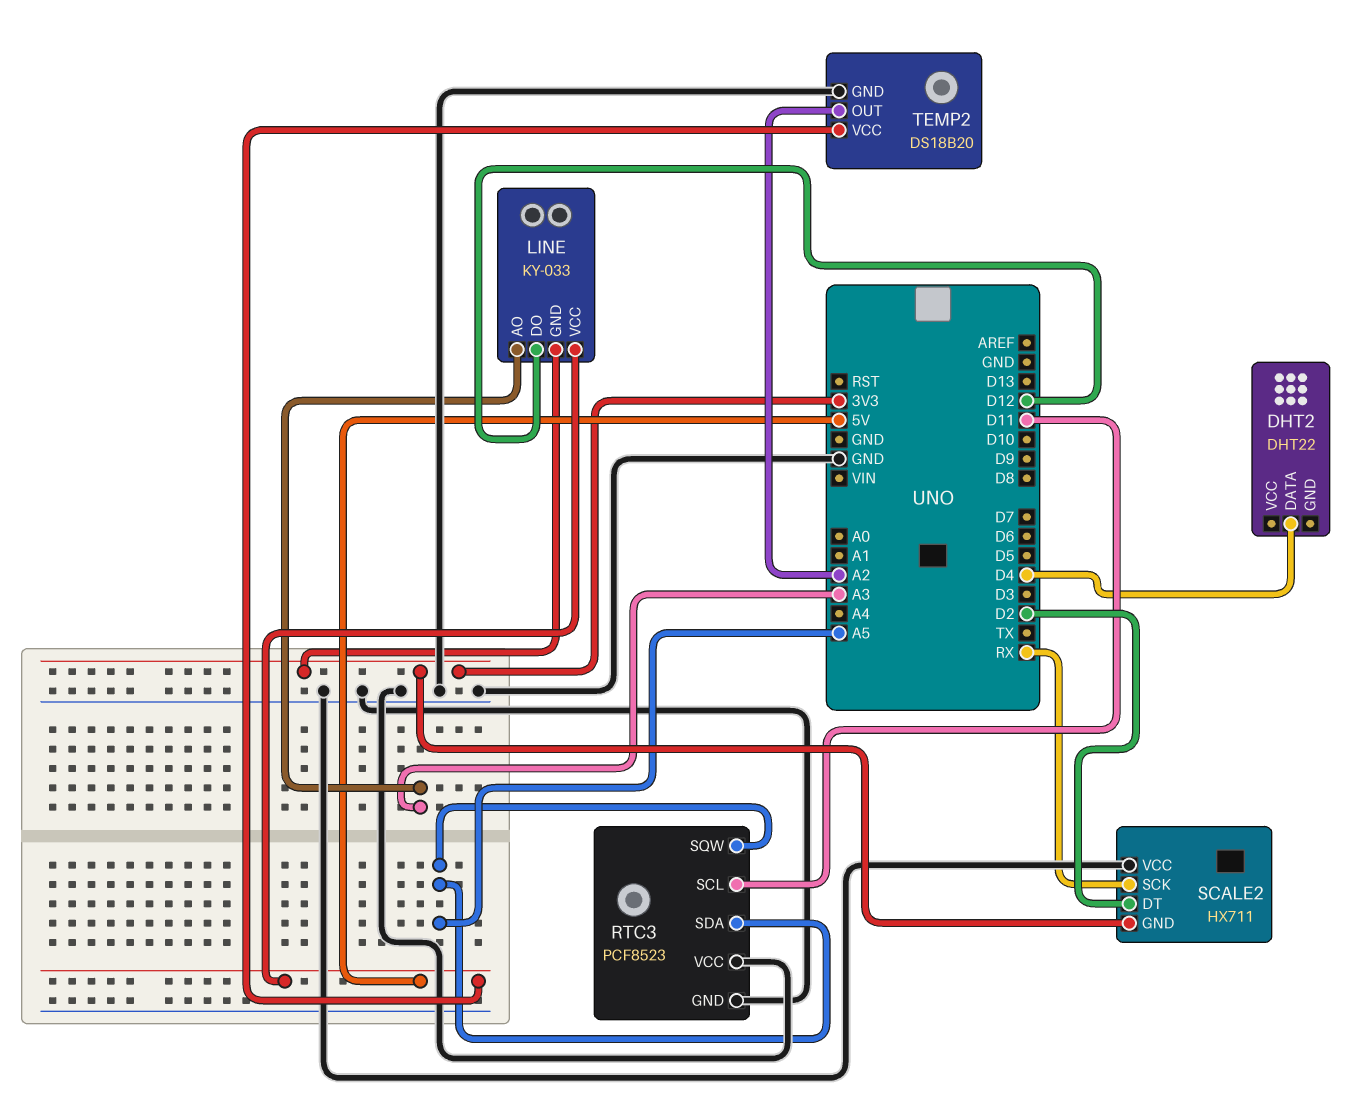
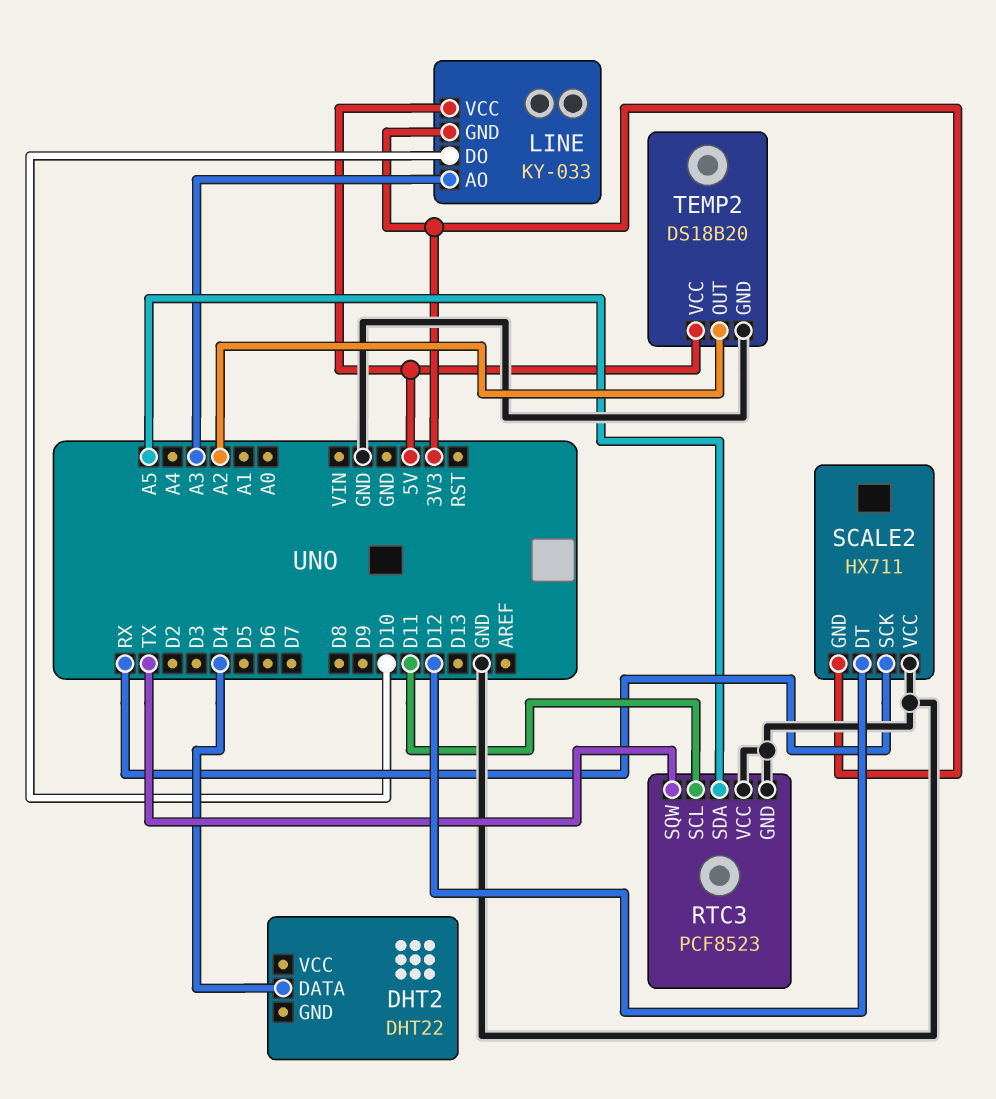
LINE pin DO: D12 -> D10
RTC3 pin SQW: A5 -> TX
SCALE2 pin DT: D2 -> D12

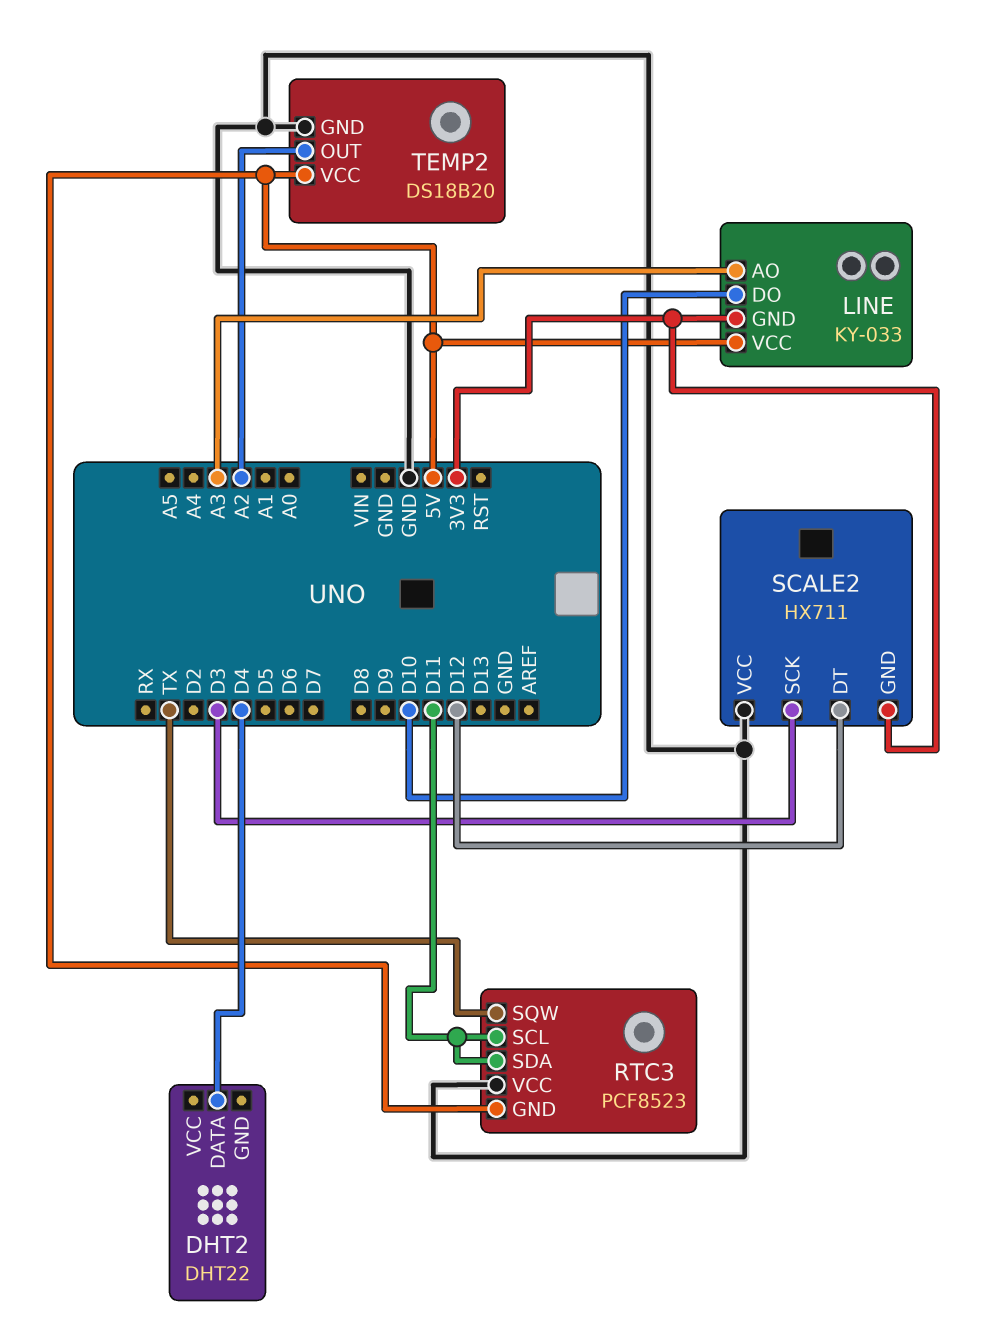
RTC3 pin GND: GND -> 5V
RTC3 pin SDA: A5 -> D11
SCALE2 pin SCK: RX -> D3

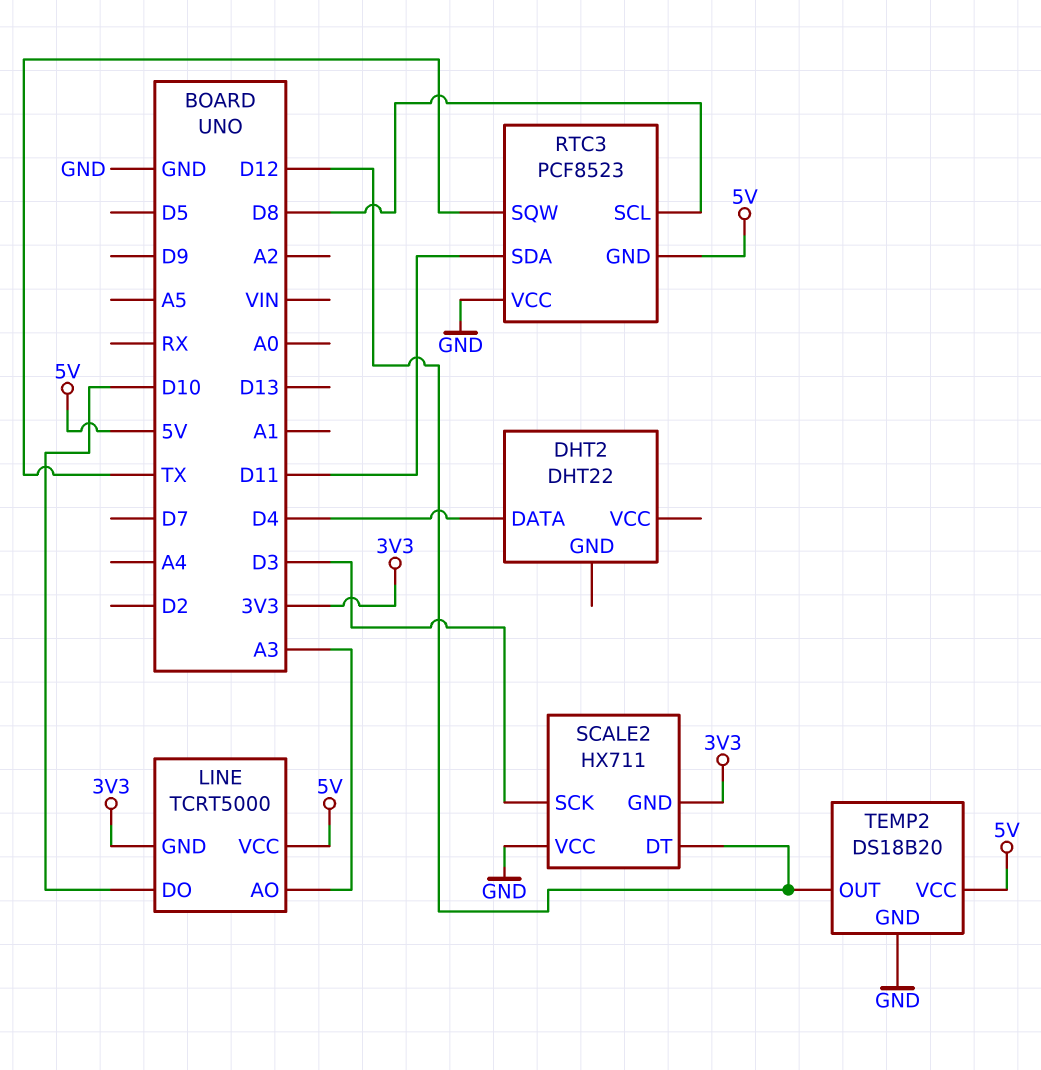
LINE: KY-033 -> TCRT5000
RTC3 pin SCL: D11 -> D8
TEMP2 pin OUT: A2 -> D12

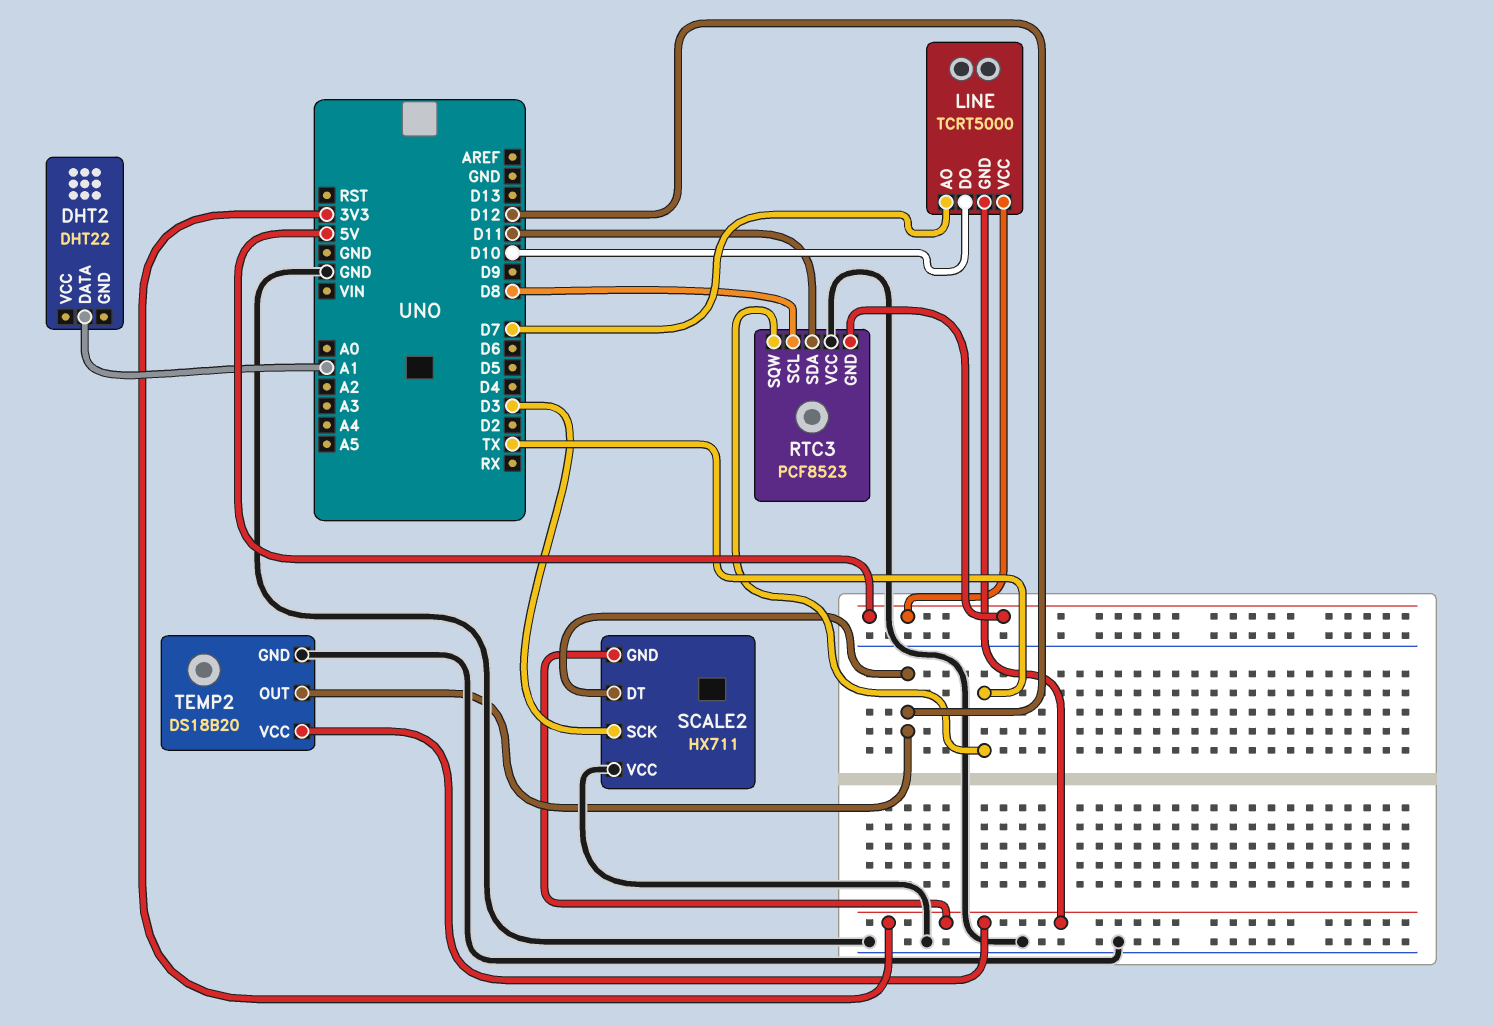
DHT2 pin DATA: D4 -> A1
LINE pin AO: A3 -> D7
TEMP2 pin VCC: 5V -> 3V3

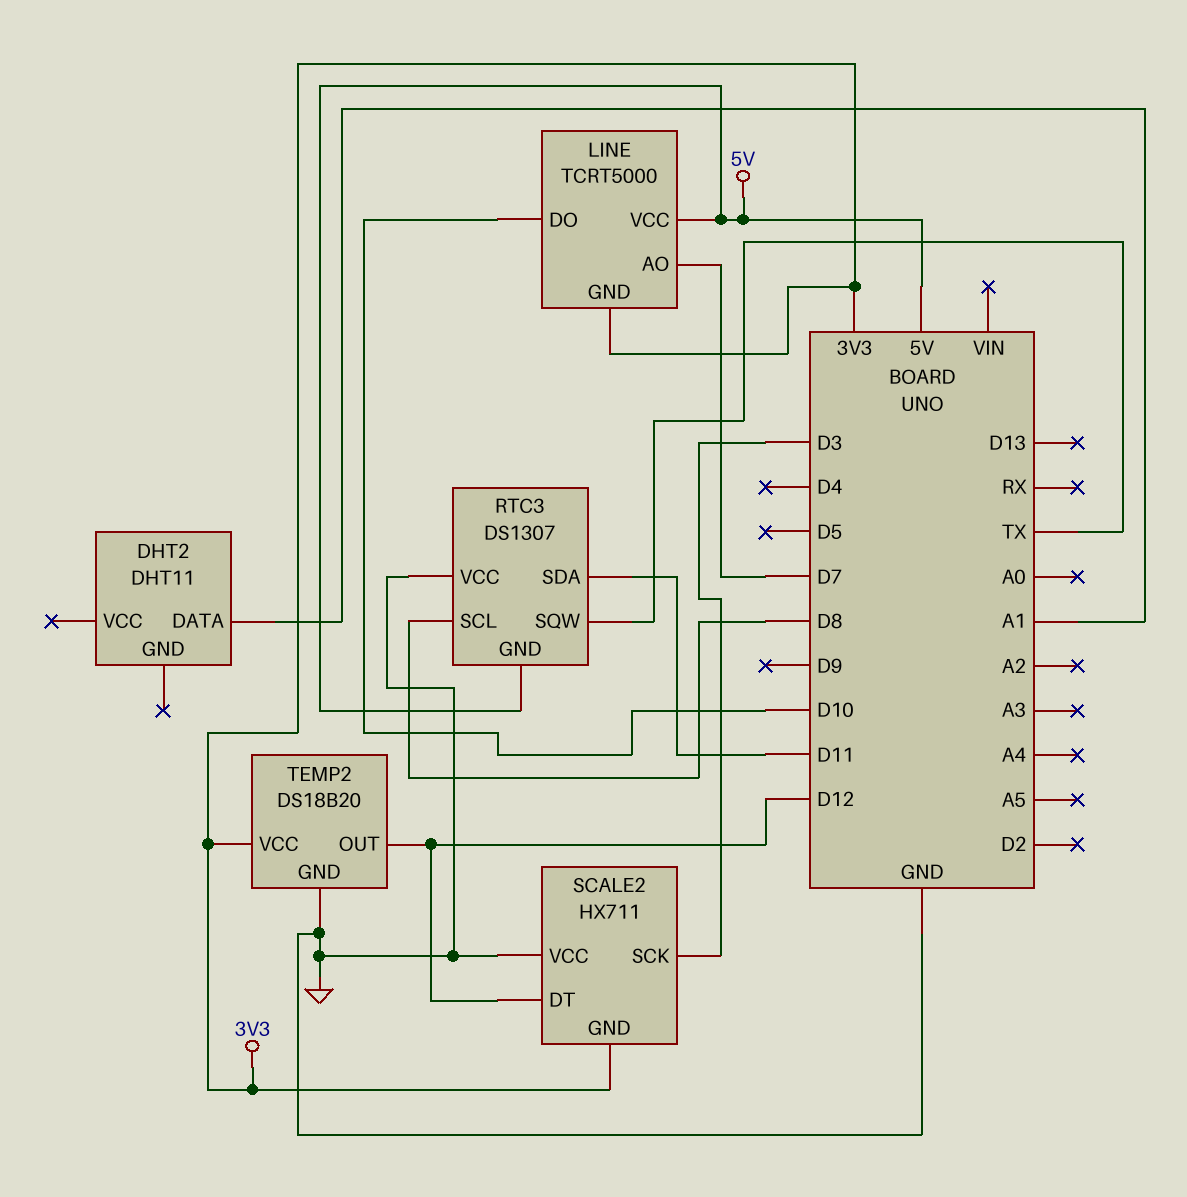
DHT2: DHT22 -> DHT11
RTC3: PCF8523 -> DS1307

